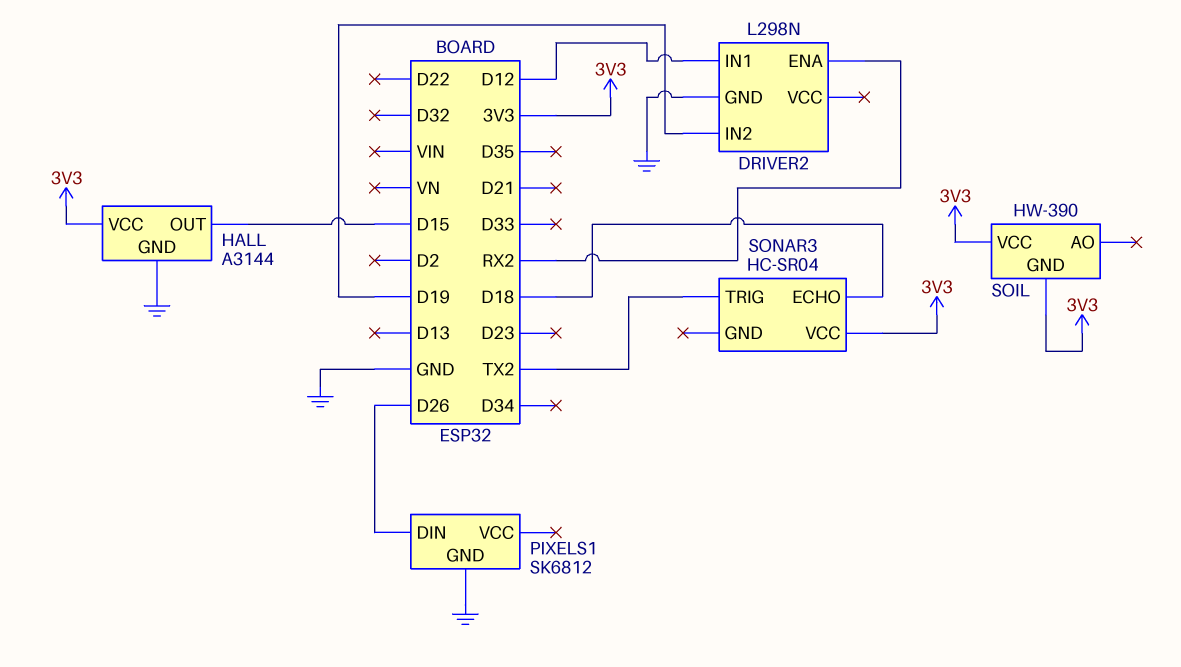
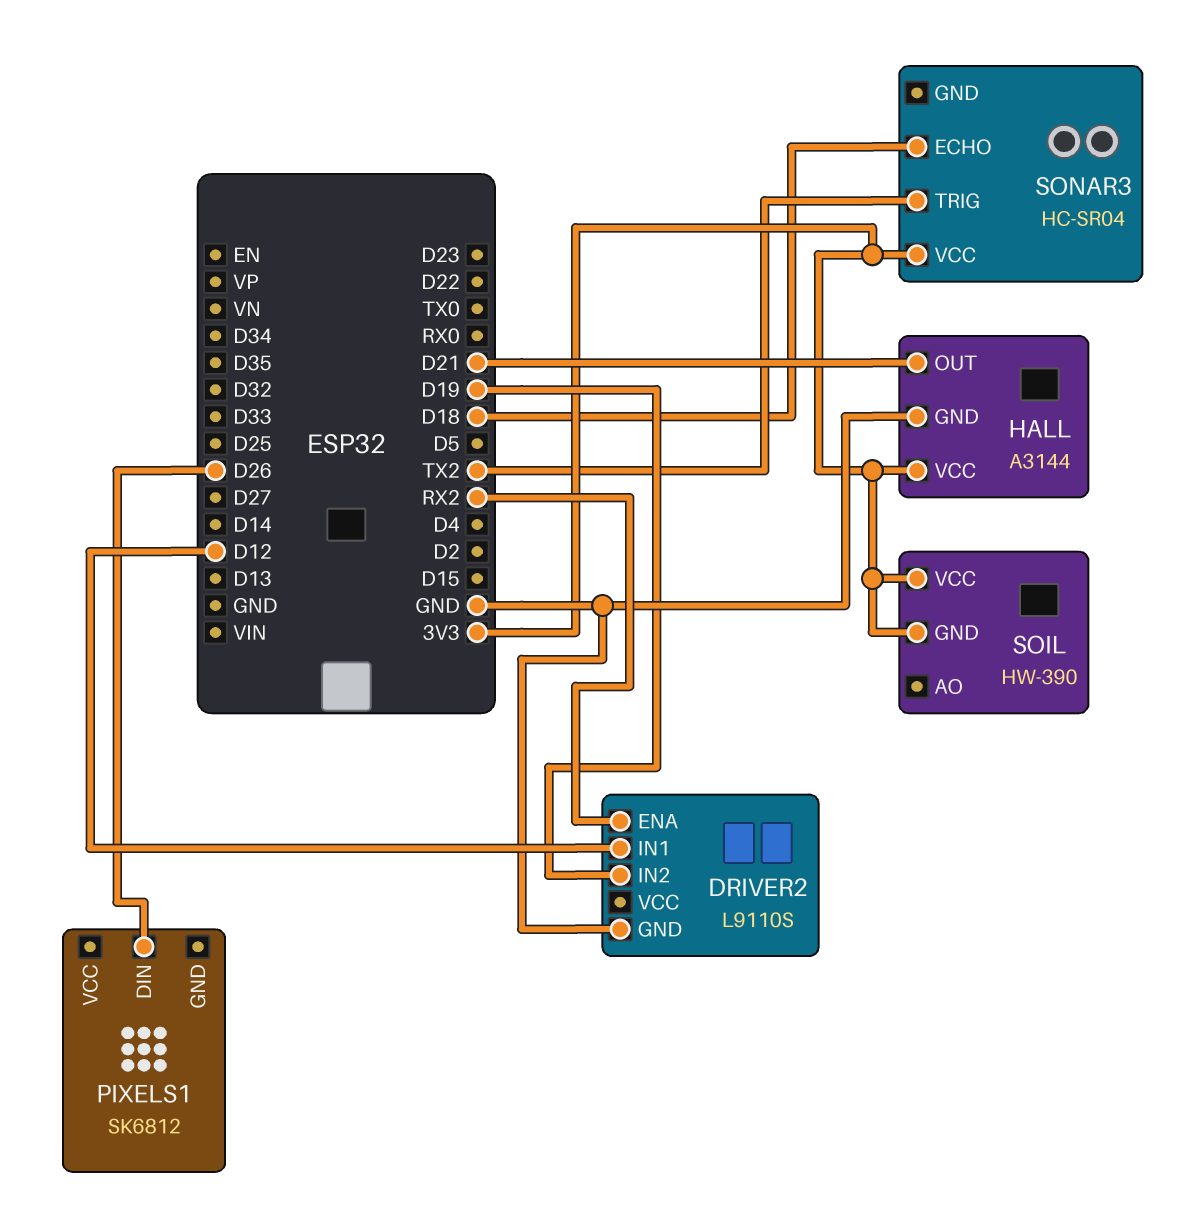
DRIVER2: L298N -> L9110S
HALL pin OUT: D15 -> D21
PIXELS1 pin GND: GND -> none

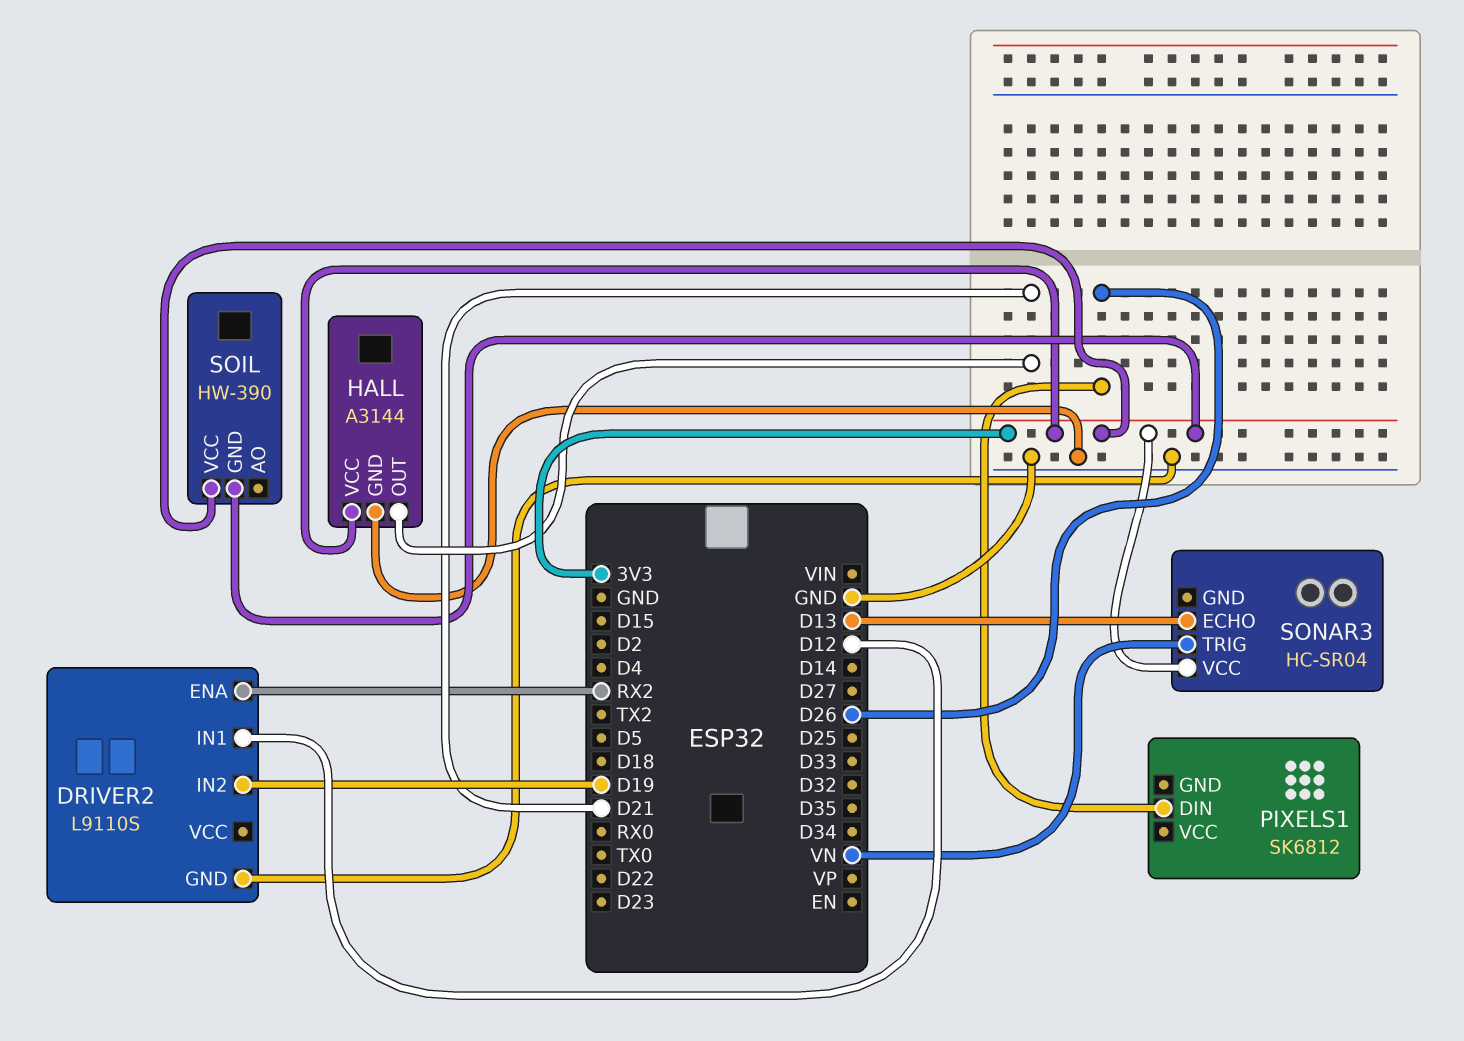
SONAR3 pin ECHO: D18 -> D13
SONAR3 pin TRIG: TX2 -> VN

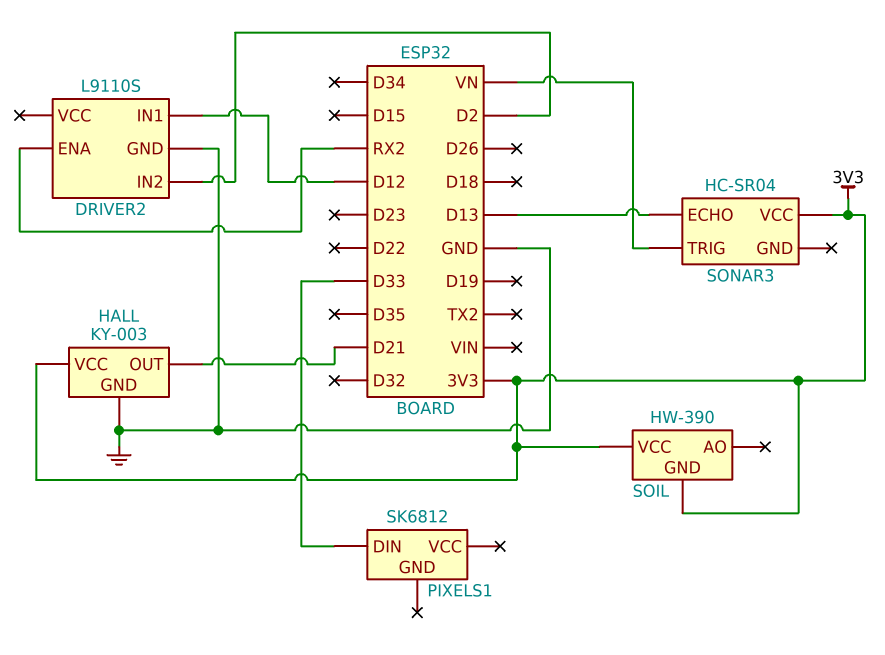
DRIVER2 pin IN2: D19 -> D2
HALL: A3144 -> KY-003
PIXELS1 pin DIN: D26 -> D33

